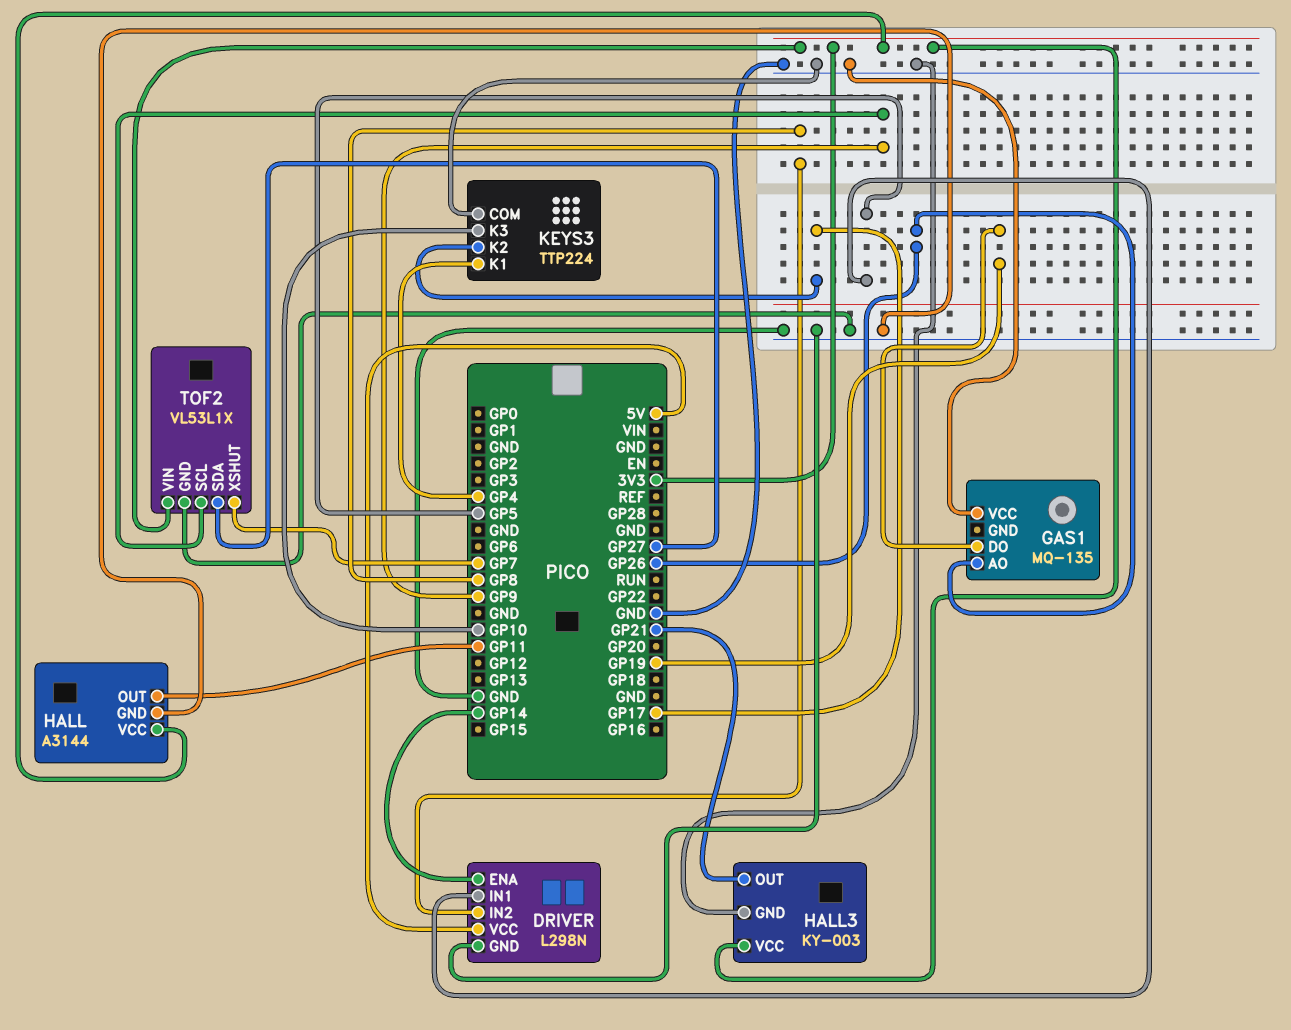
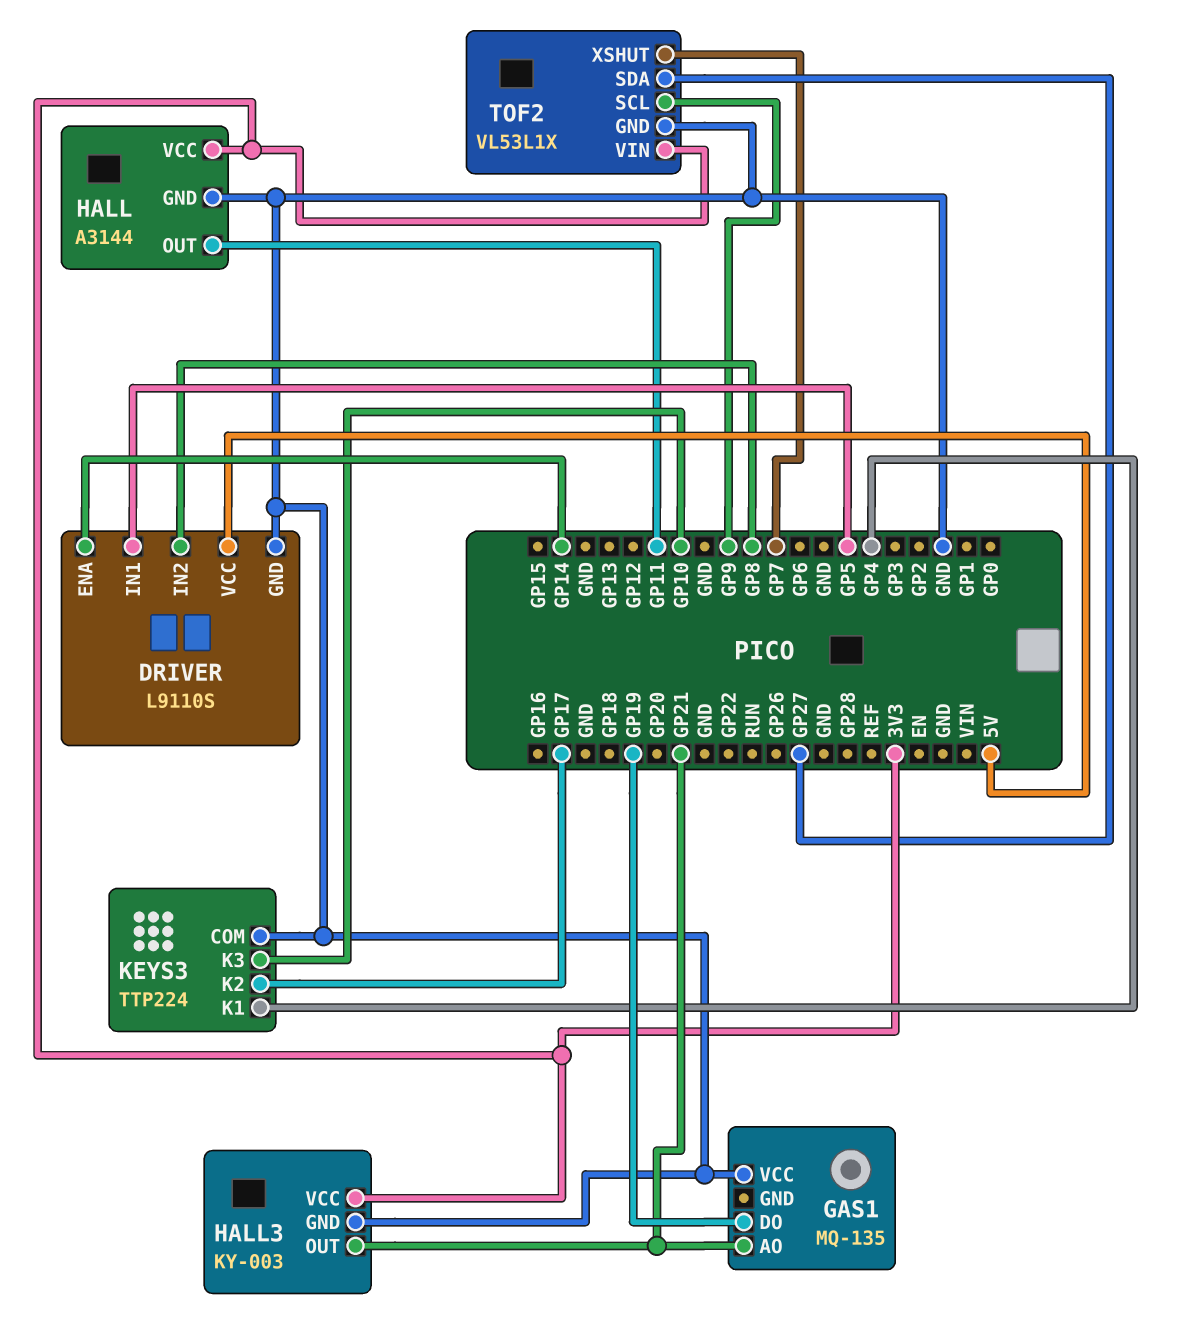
DRIVER: L298N -> L9110S
GAS1 pin AO: GP26 -> GP21

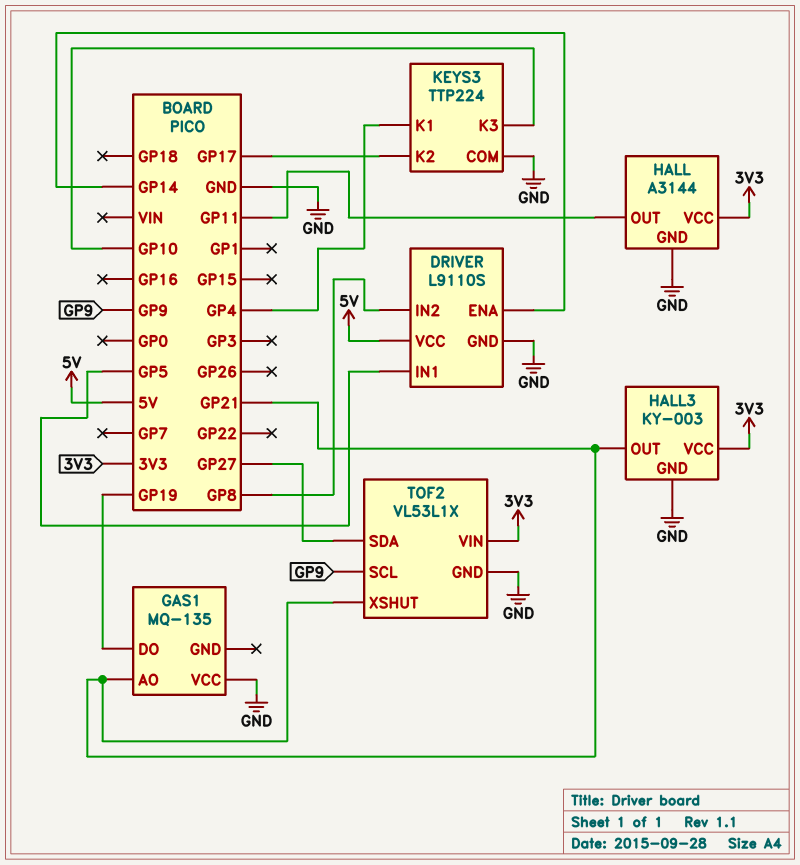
TOF2 pin XSHUT: GP7 -> GP21

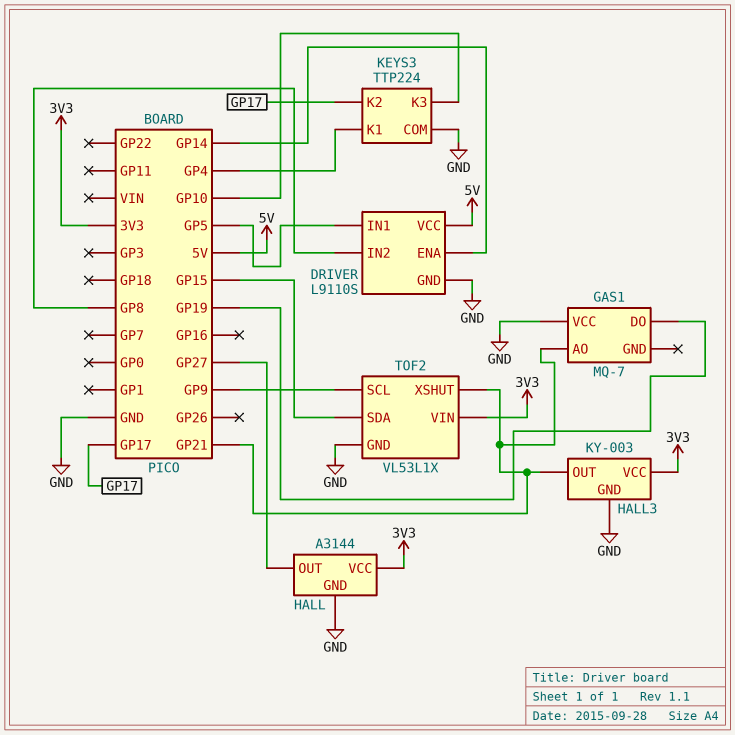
GAS1: MQ-135 -> MQ-7
HALL pin OUT: GP11 -> GP27
TOF2 pin SDA: GP27 -> GP15

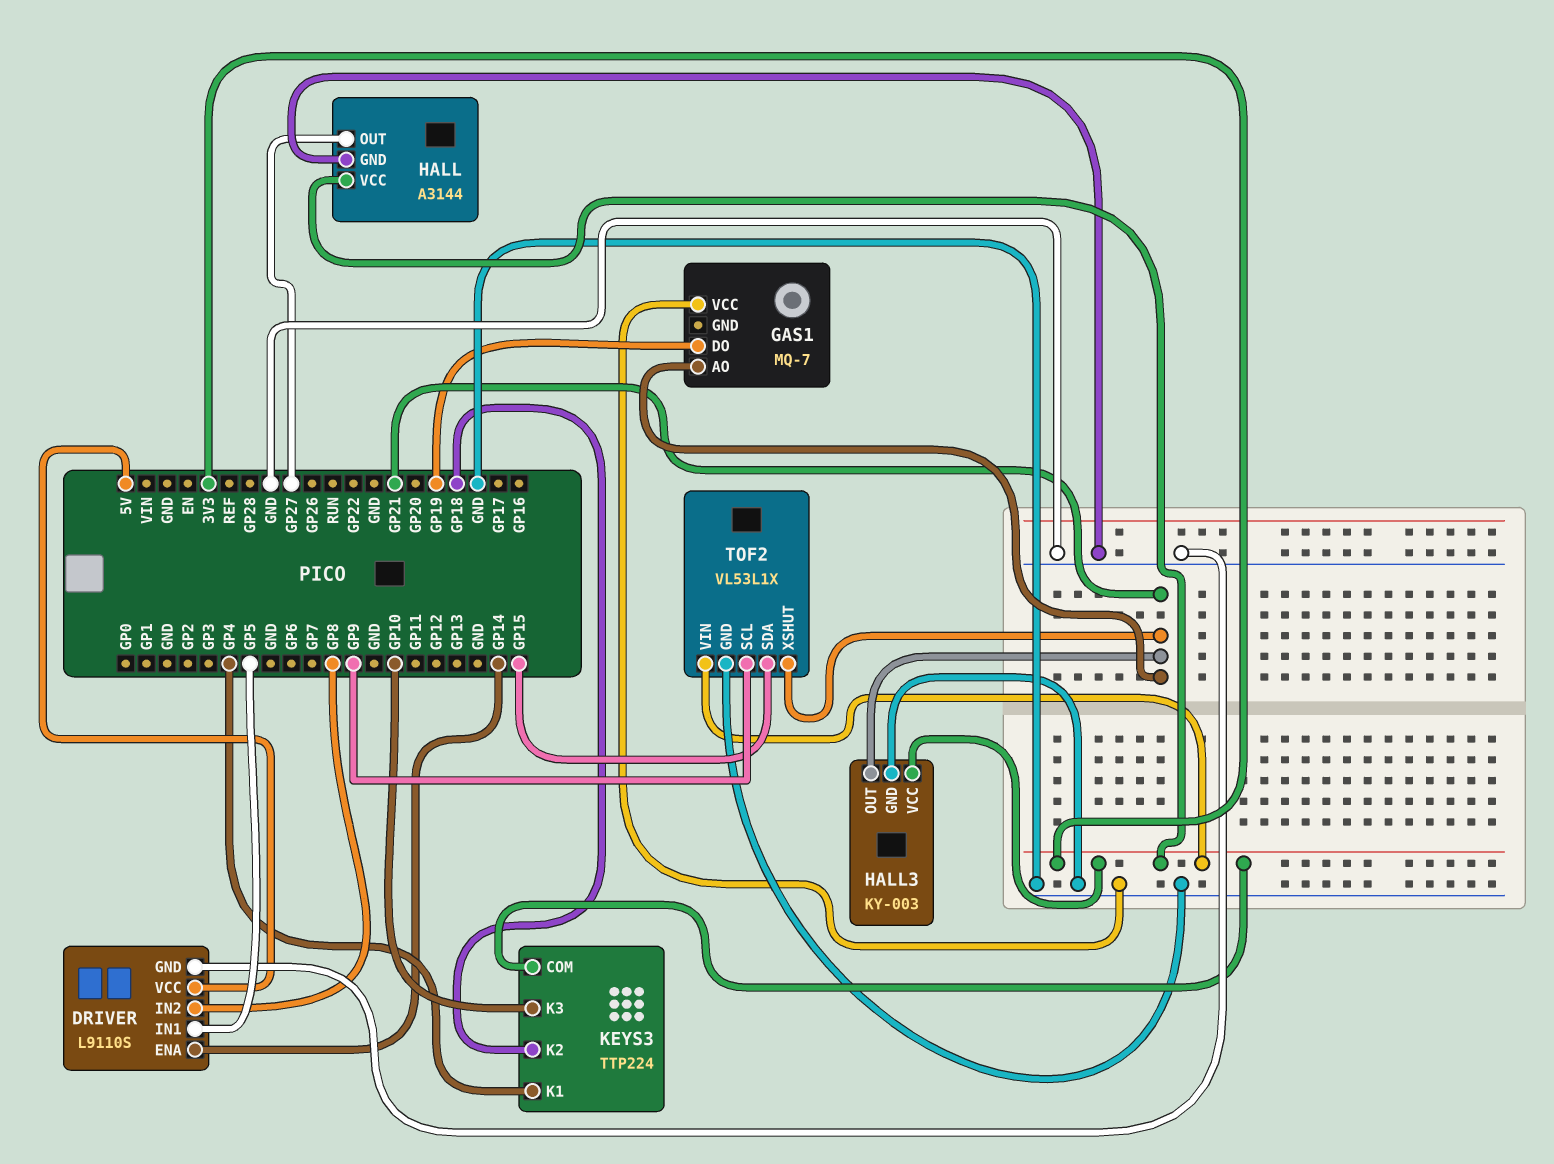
KEYS3 pin COM: GND -> 3V3
KEYS3 pin K2: GP17 -> GP18

